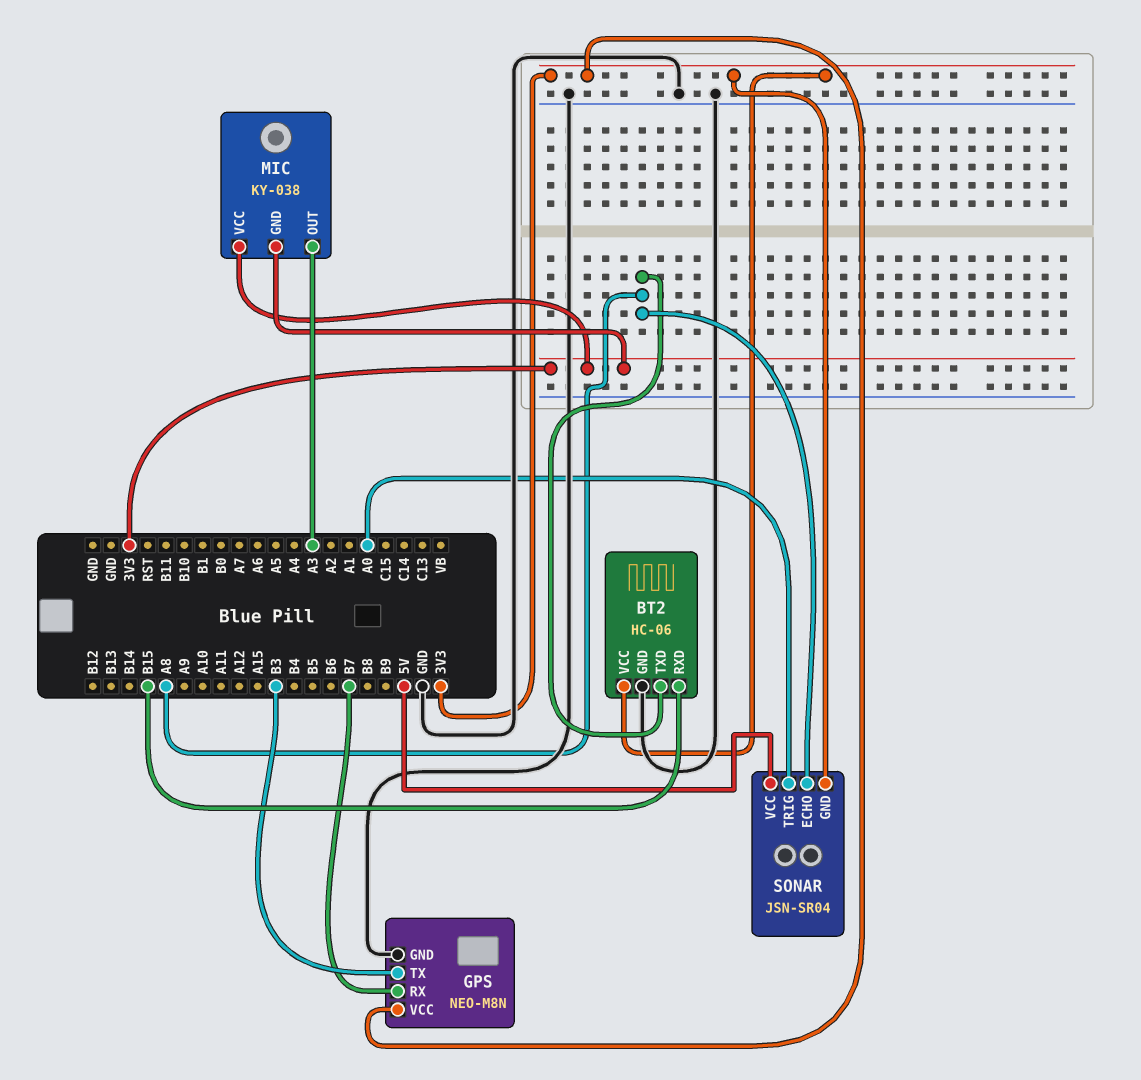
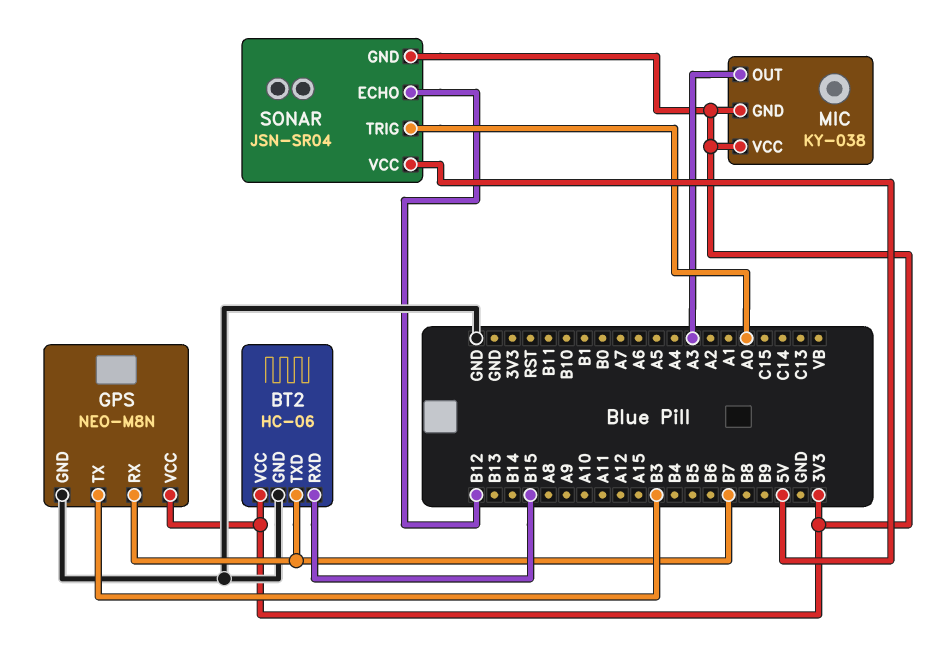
BT2 pin TXD: A8 -> B7
SONAR pin ECHO: A8 -> B12

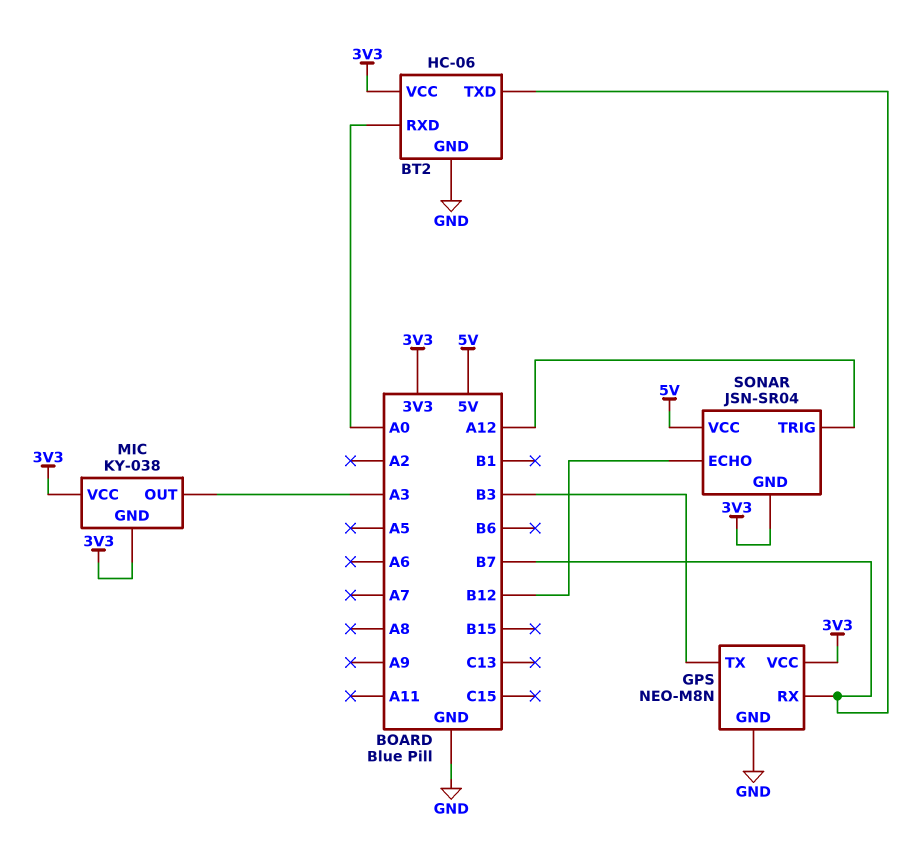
BT2 pin RXD: B15 -> A0
SONAR pin TRIG: A0 -> A12

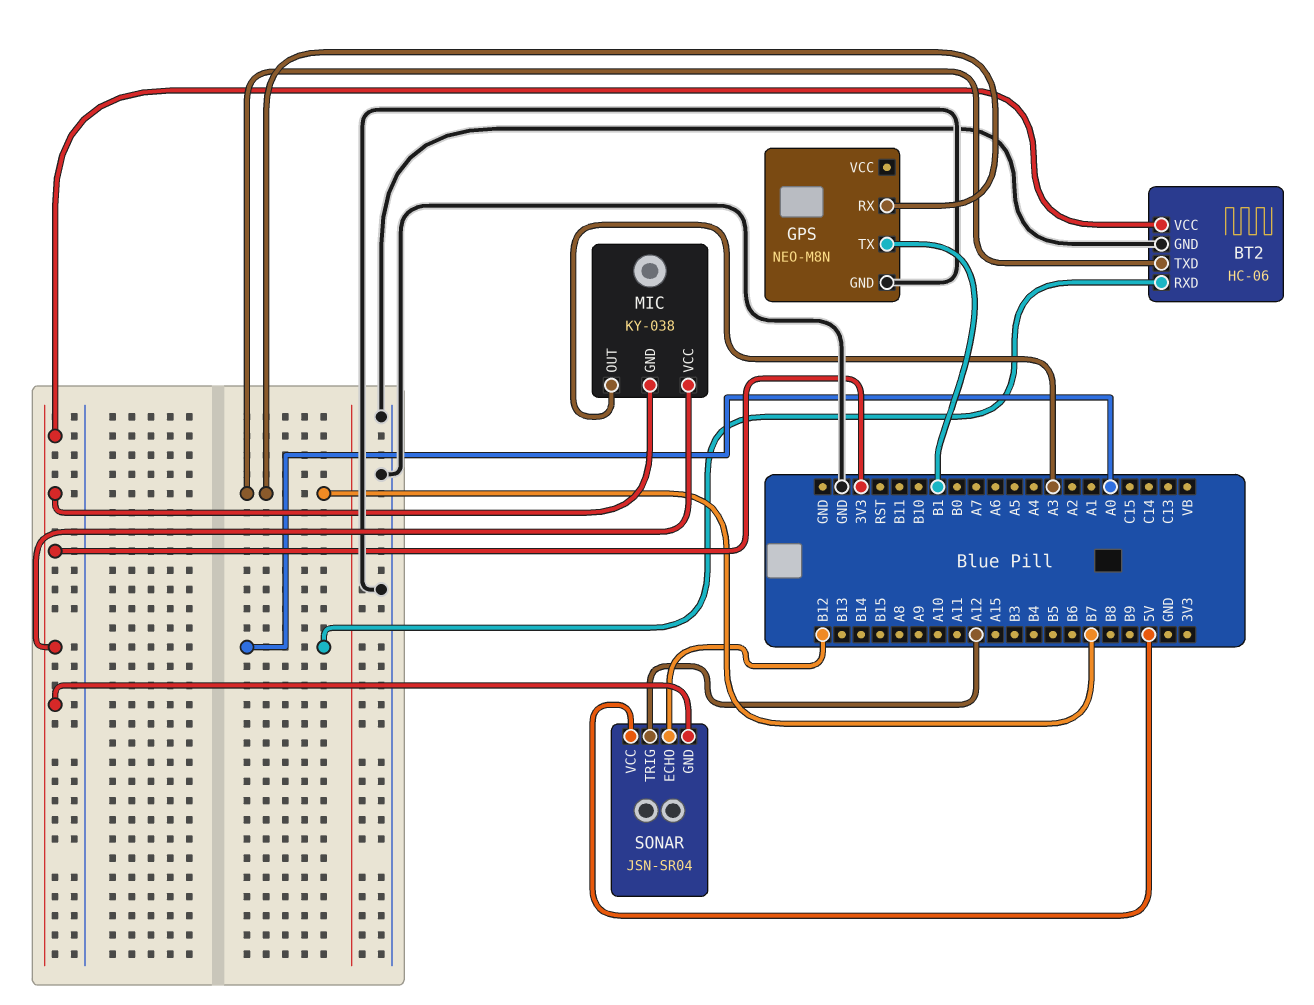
GPS pin TX: B3 -> B1
GPS pin VCC: 3V3 -> none

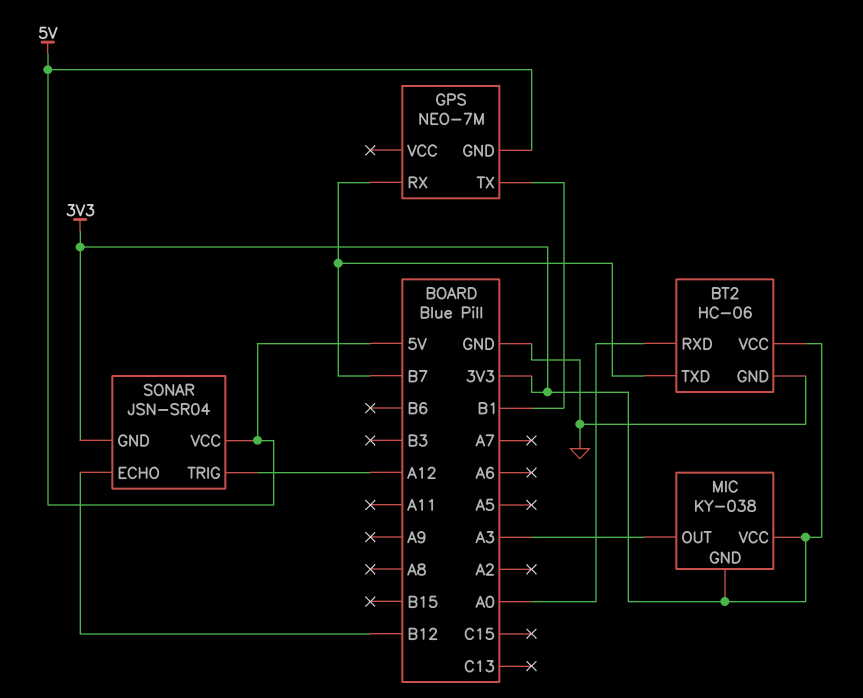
GPS: NEO-M8N -> NEO-7M
GPS pin GND: GND -> 5V

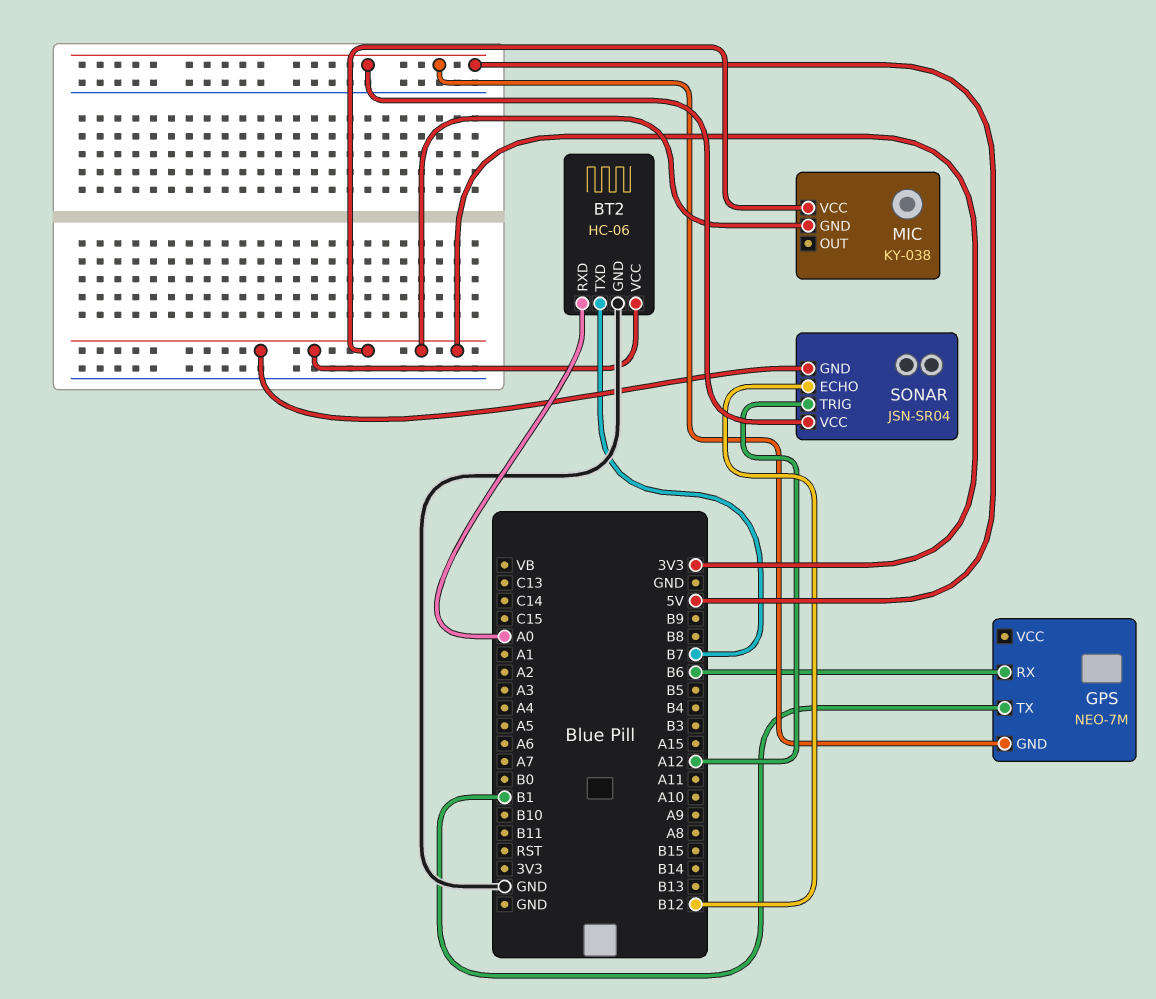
GPS pin RX: B7 -> B6
MIC pin OUT: A3 -> none

